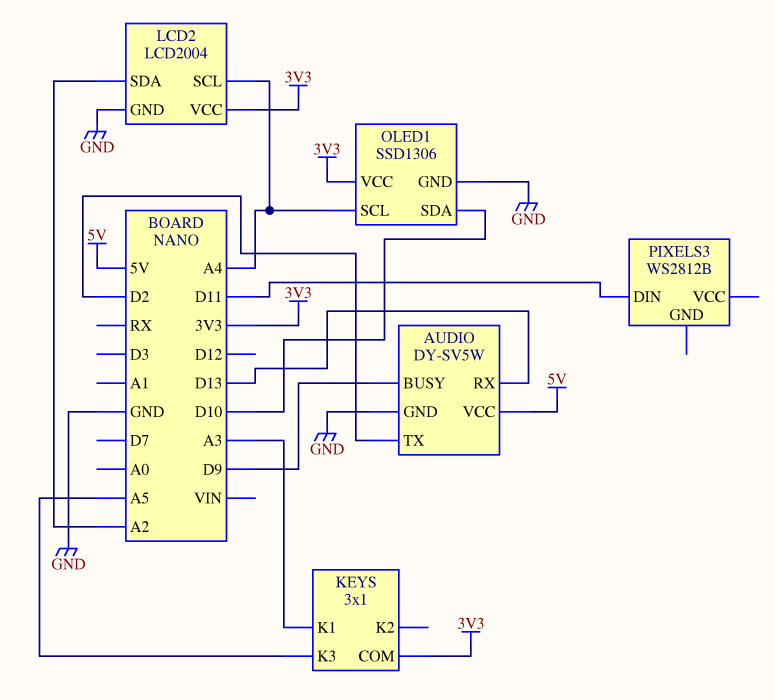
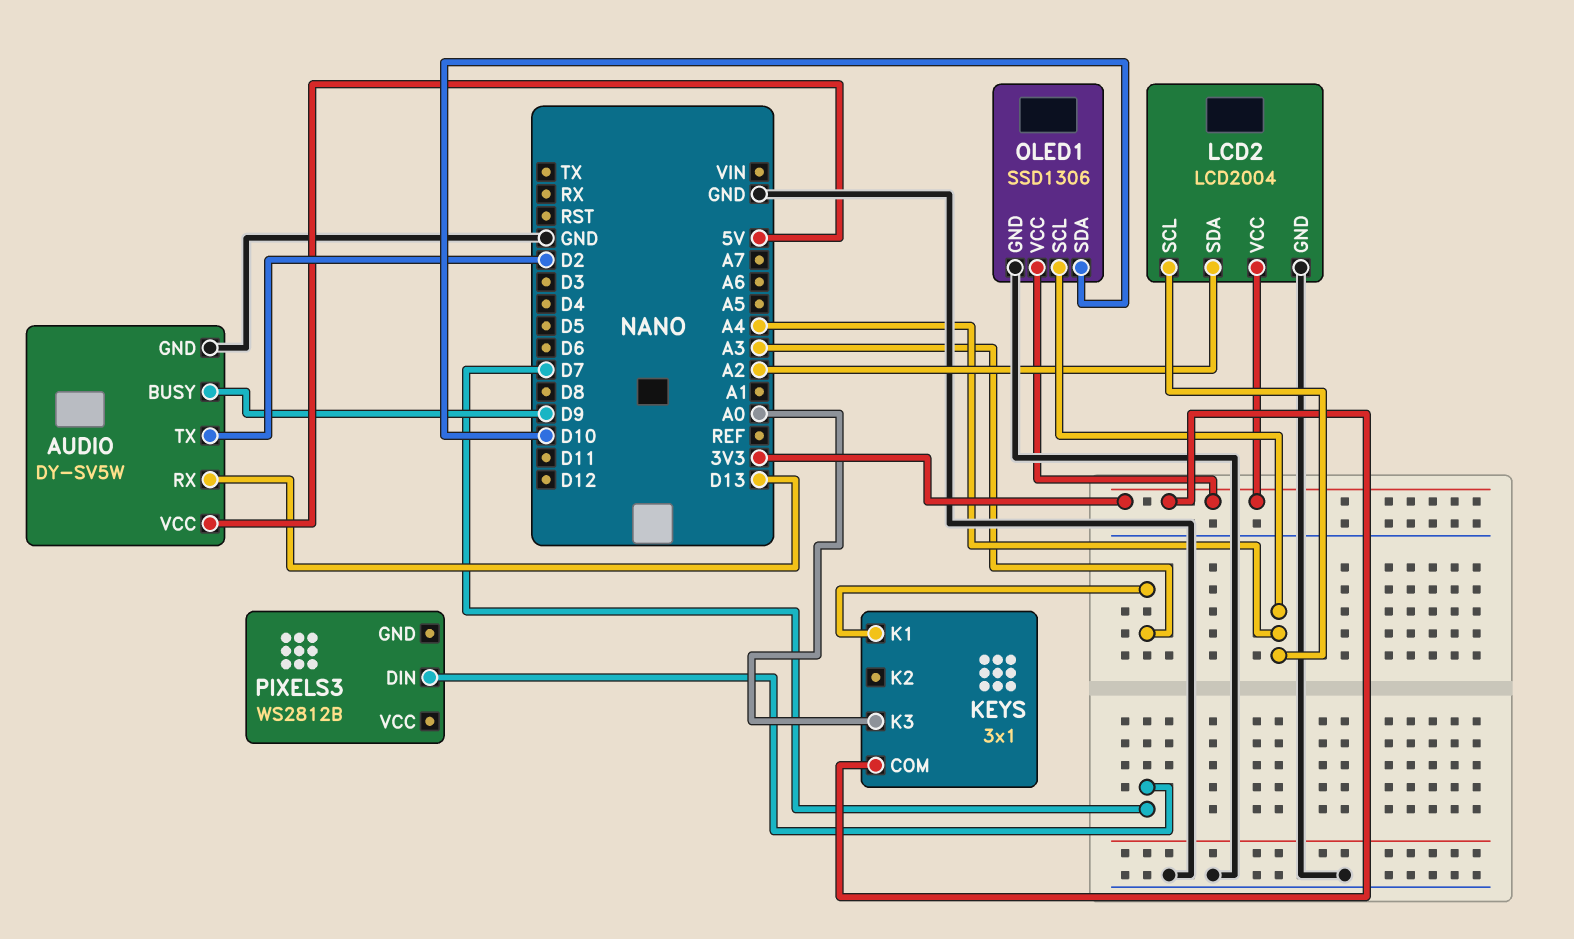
KEYS pin K3: A5 -> A0
PIXELS3 pin DIN: D11 -> D7

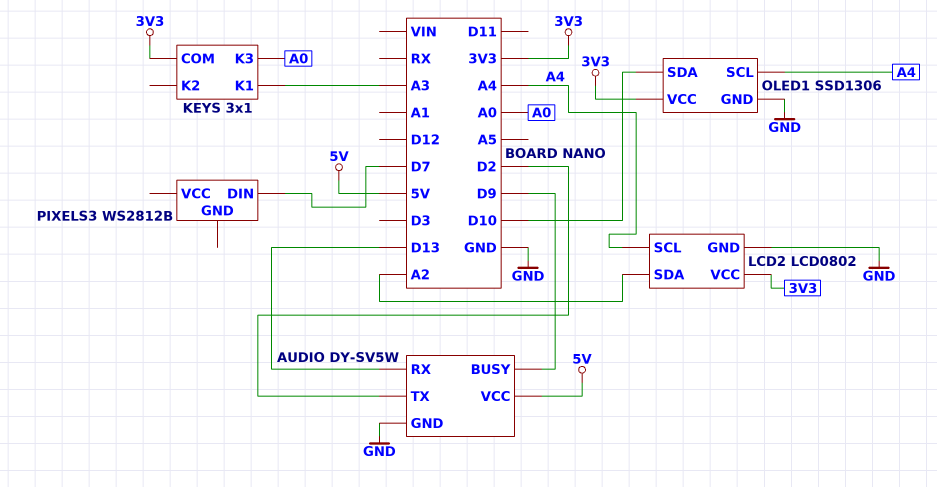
LCD2: LCD2004 -> LCD0802

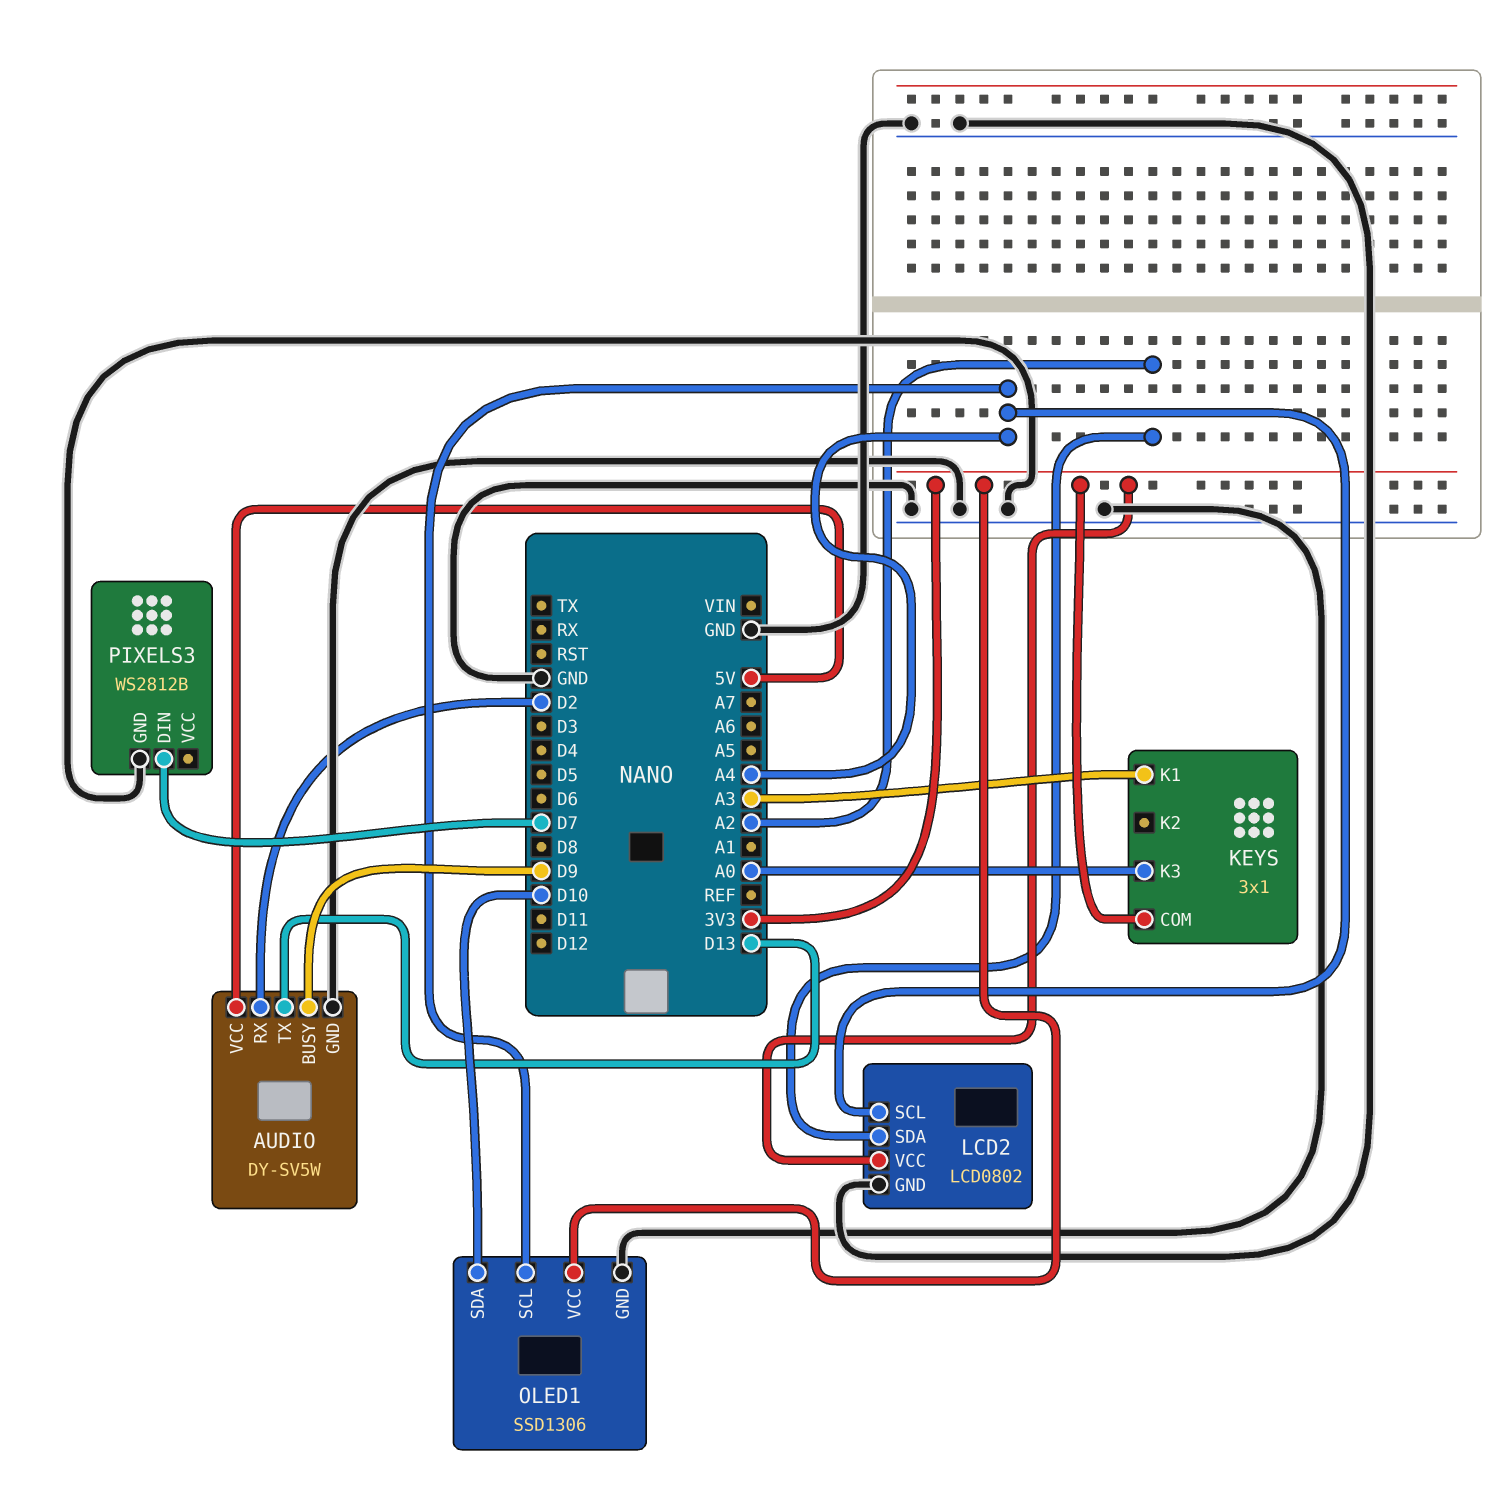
AUDIO pin RX: D13 -> D2
AUDIO pin TX: D2 -> D13
PIXELS3 pin GND: none -> GND

